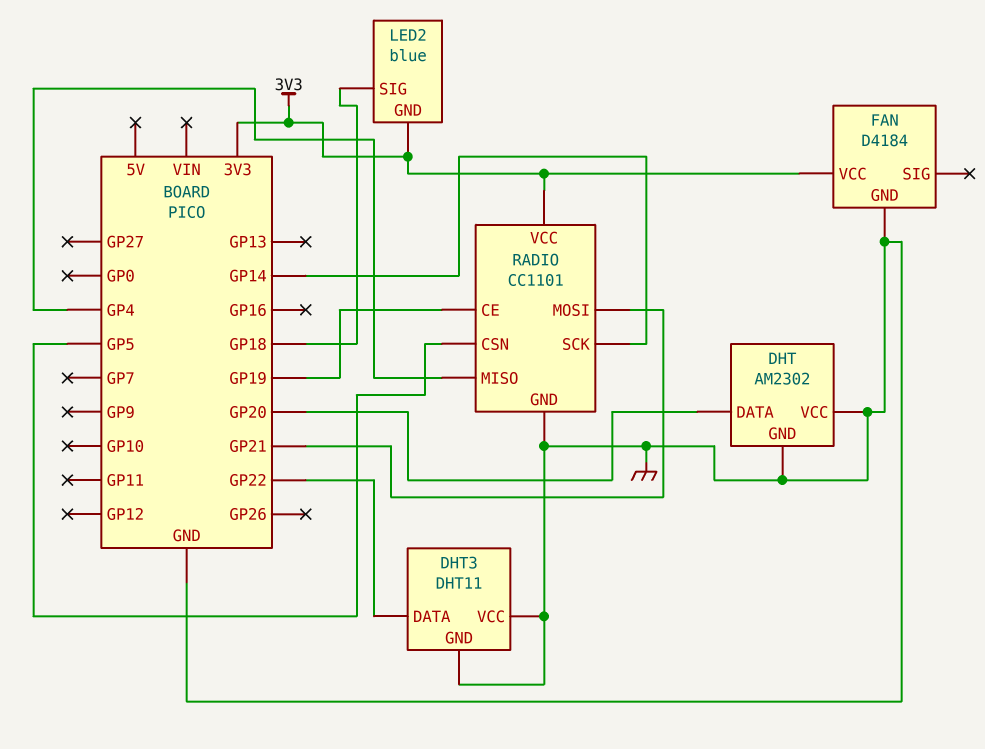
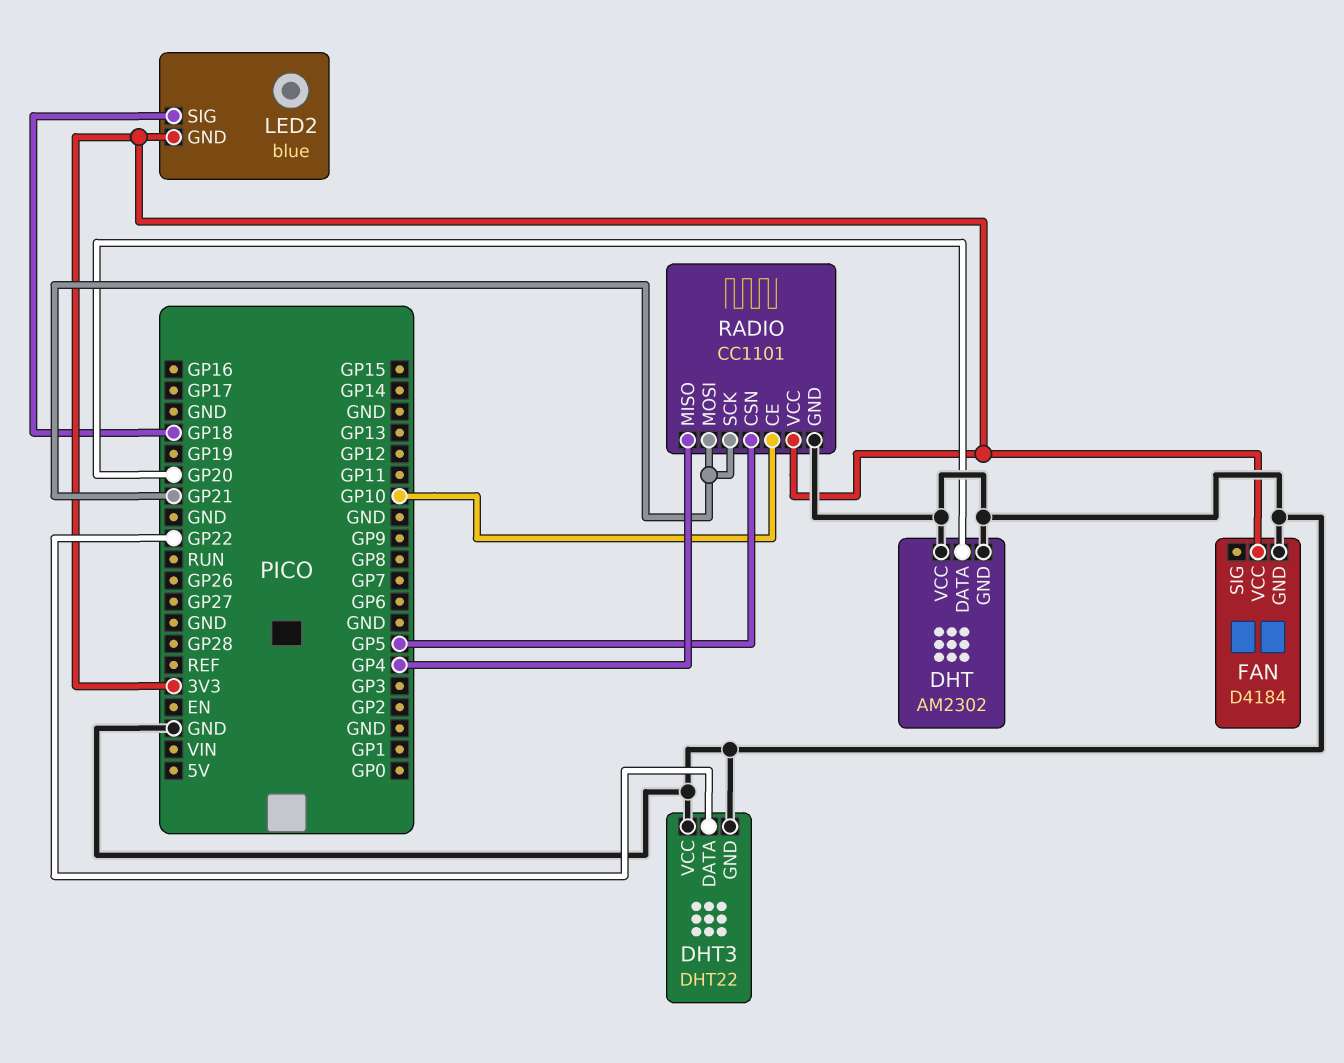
DHT3: DHT11 -> DHT22
RADIO pin CE: GP19 -> GP10
RADIO pin SCK: GP14 -> GP21

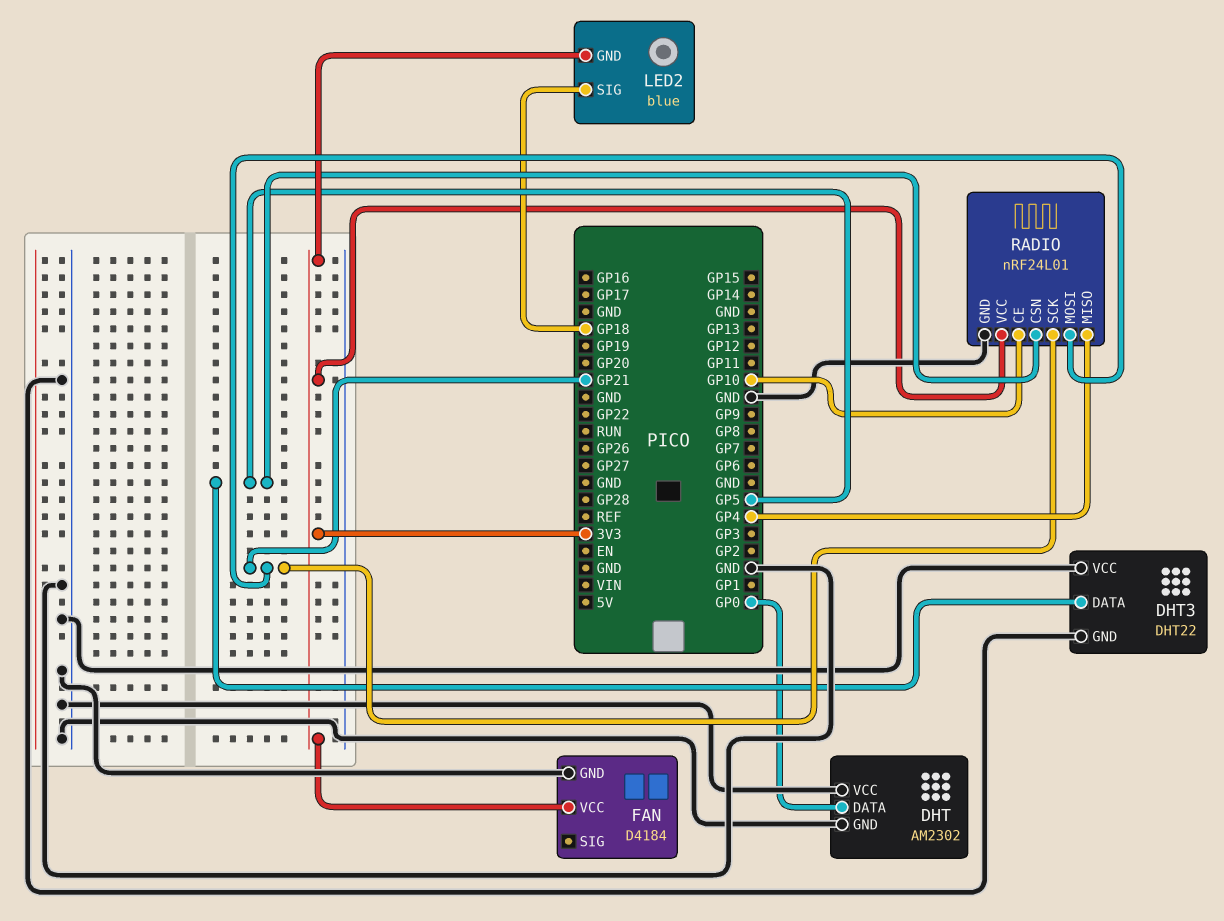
DHT pin DATA: GP20 -> GP0
DHT3 pin DATA: GP22 -> GP5
RADIO: CC1101 -> nRF24L01

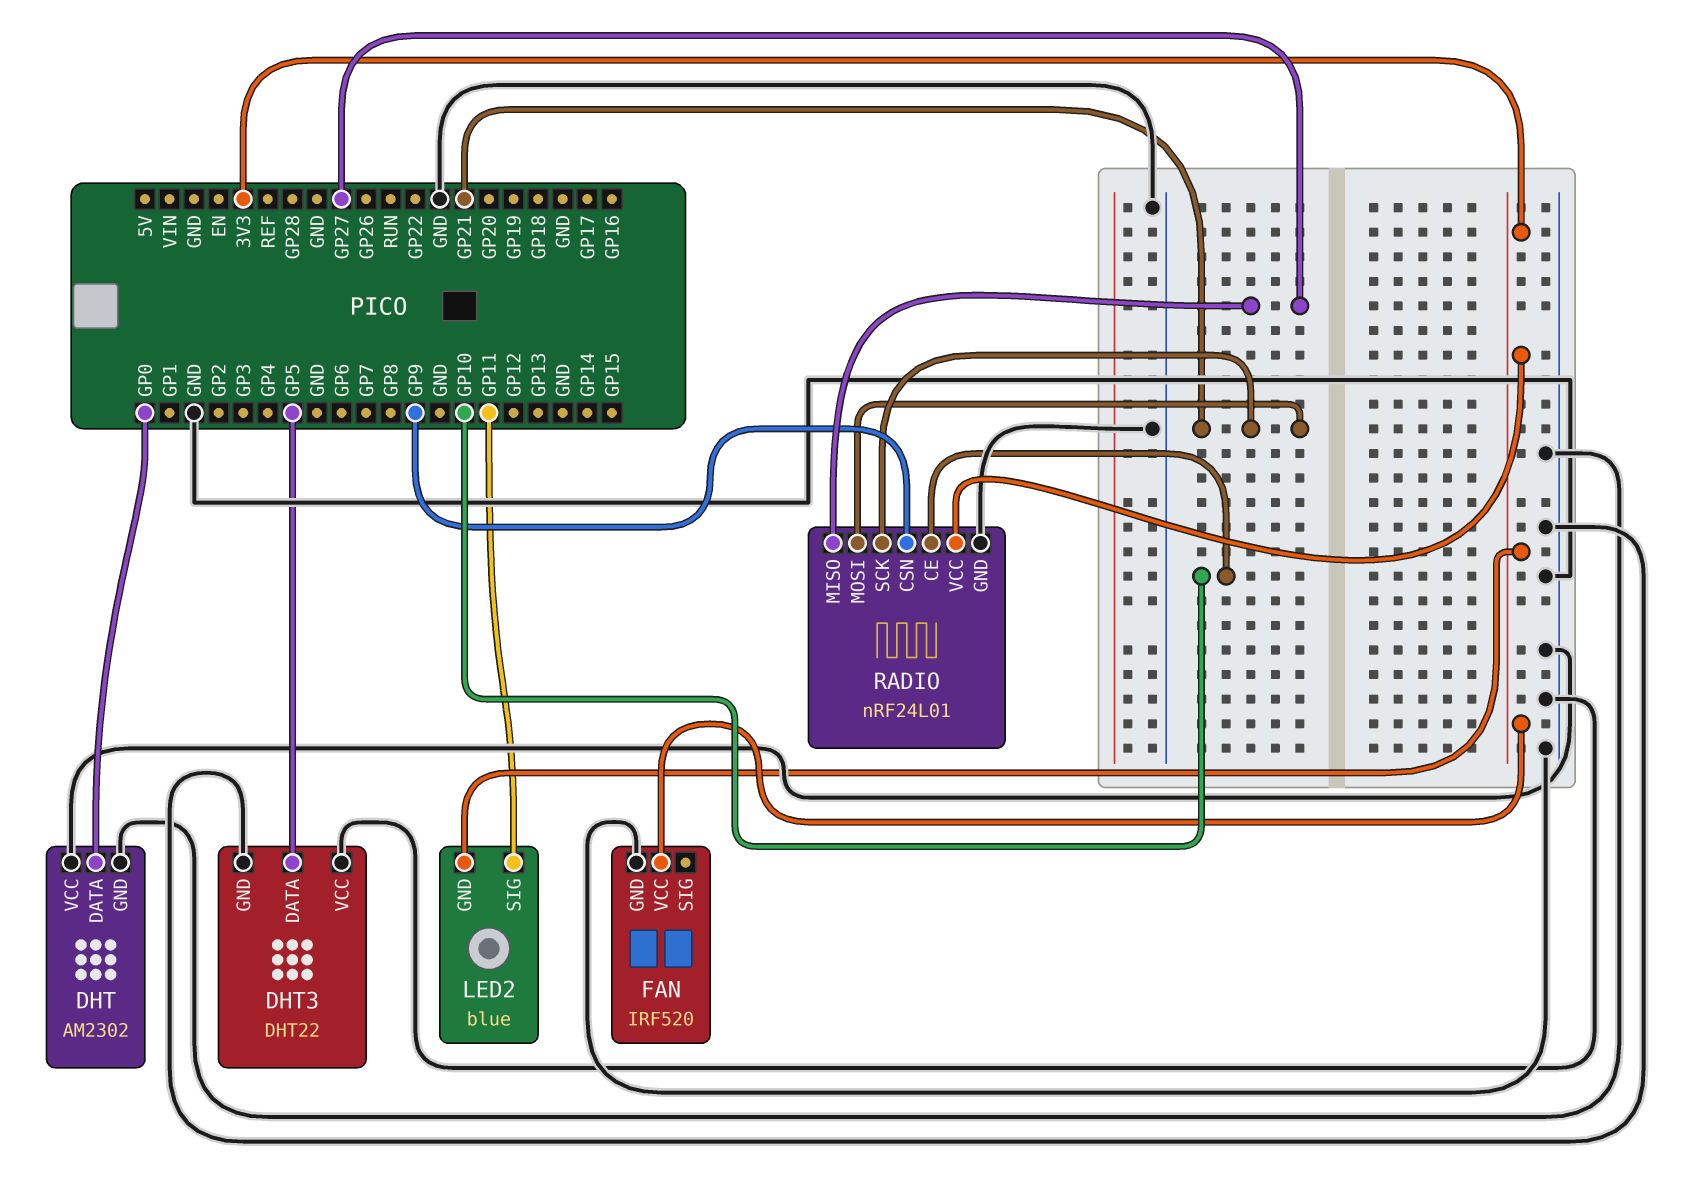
FAN: D4184 -> IRF520
LED2 pin SIG: GP18 -> GP11
RADIO pin CSN: GP5 -> GP9
RADIO pin MISO: GP4 -> GP27

